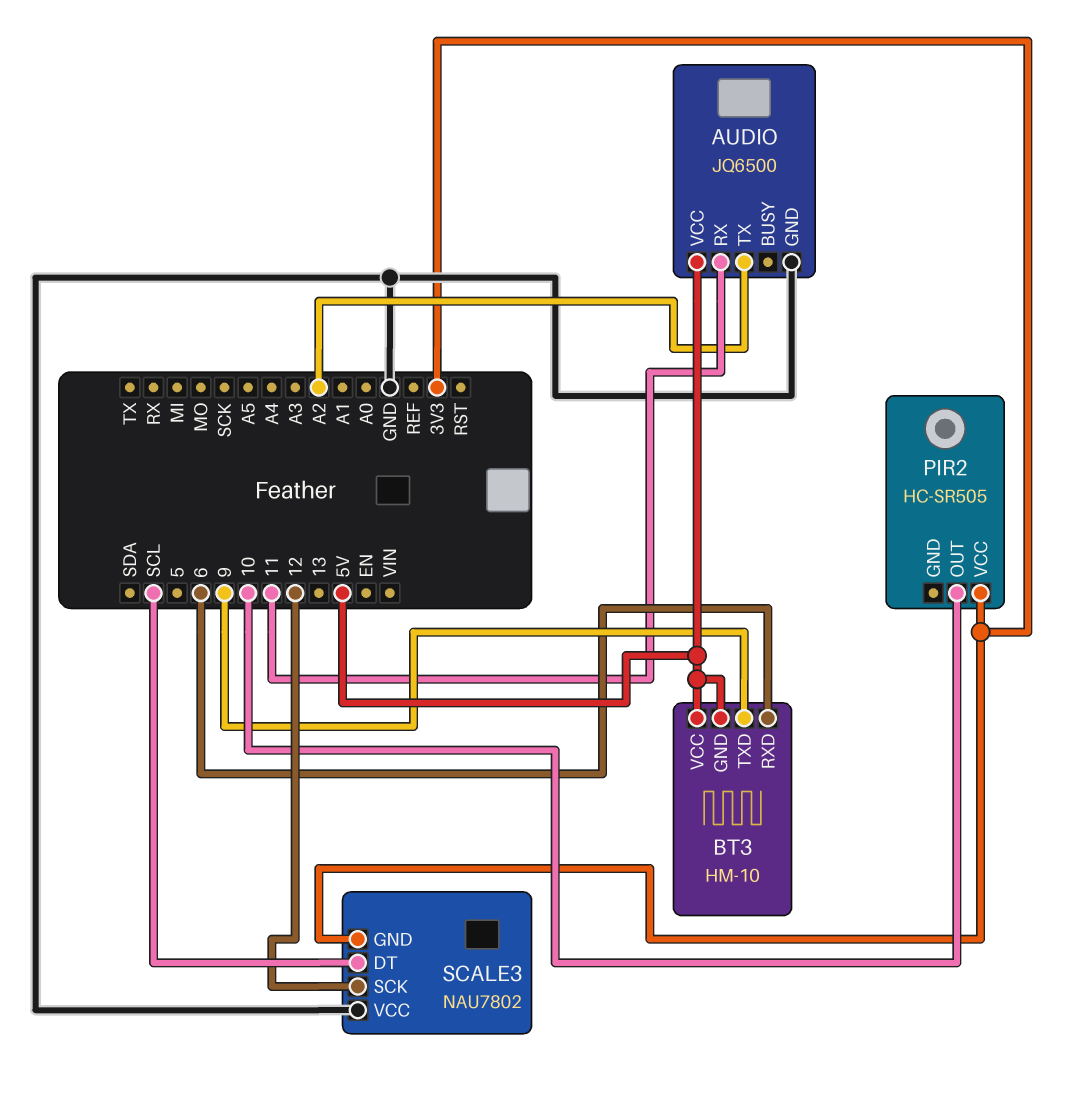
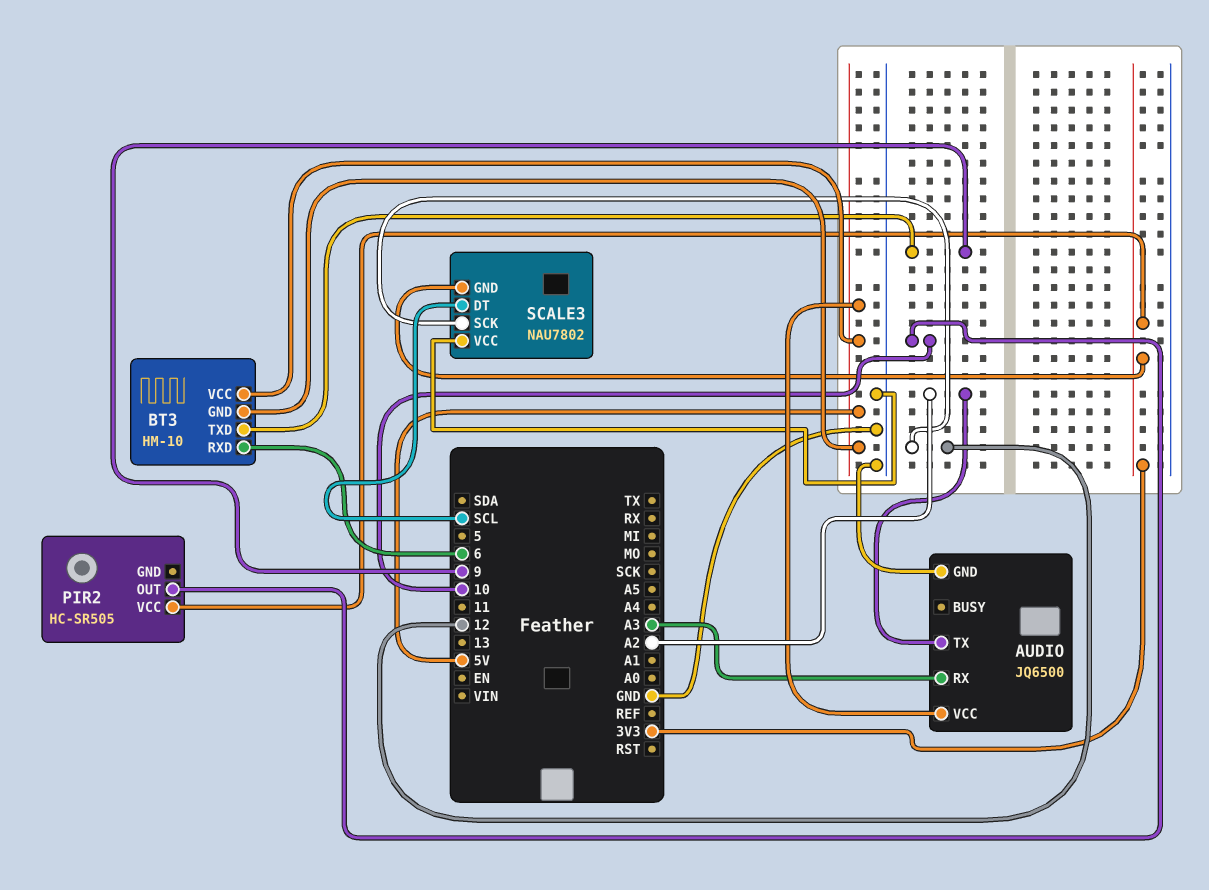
AUDIO pin RX: 11 -> A3

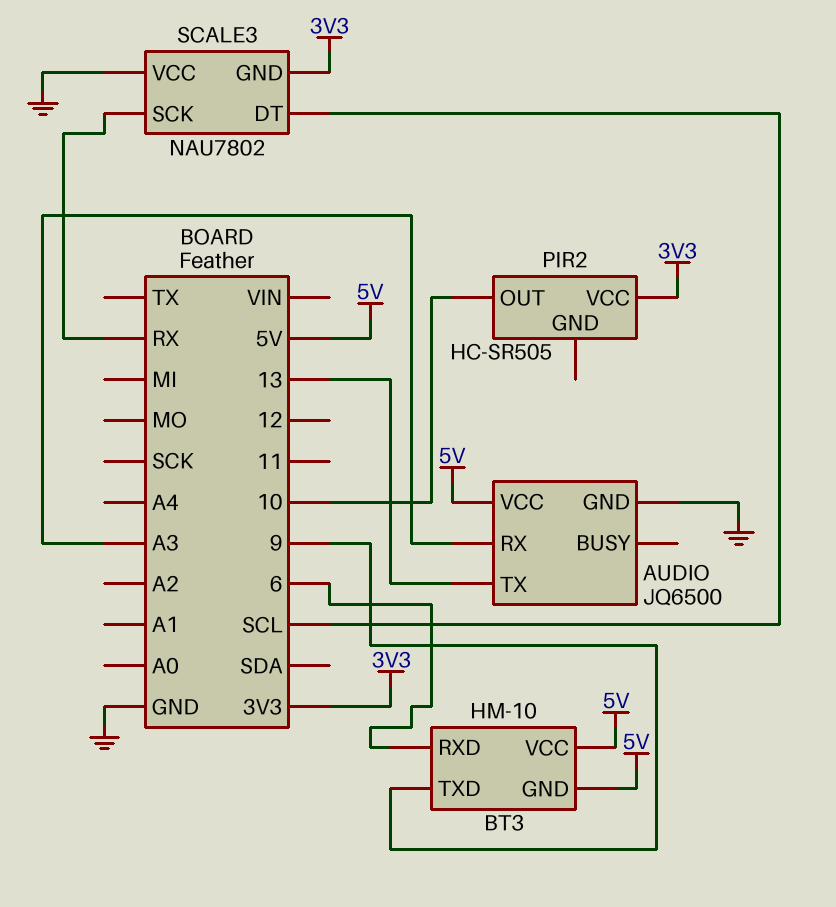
AUDIO pin TX: A2 -> 13
SCALE3 pin SCK: 12 -> RX

